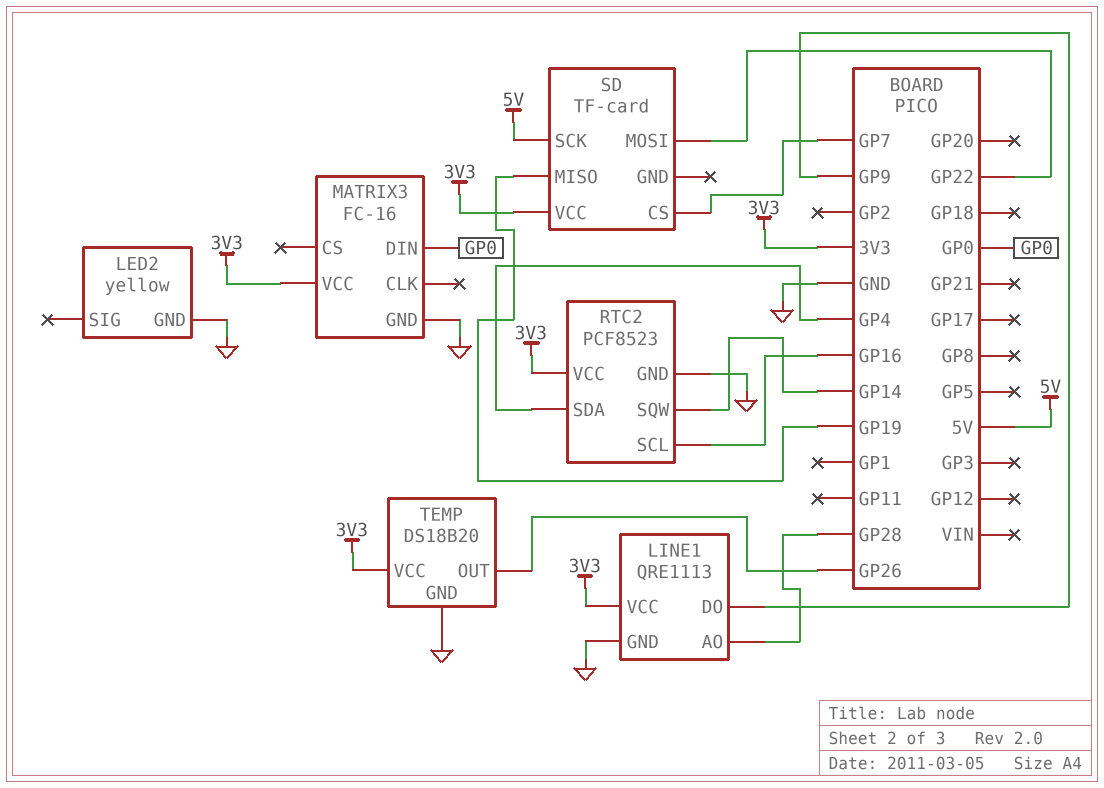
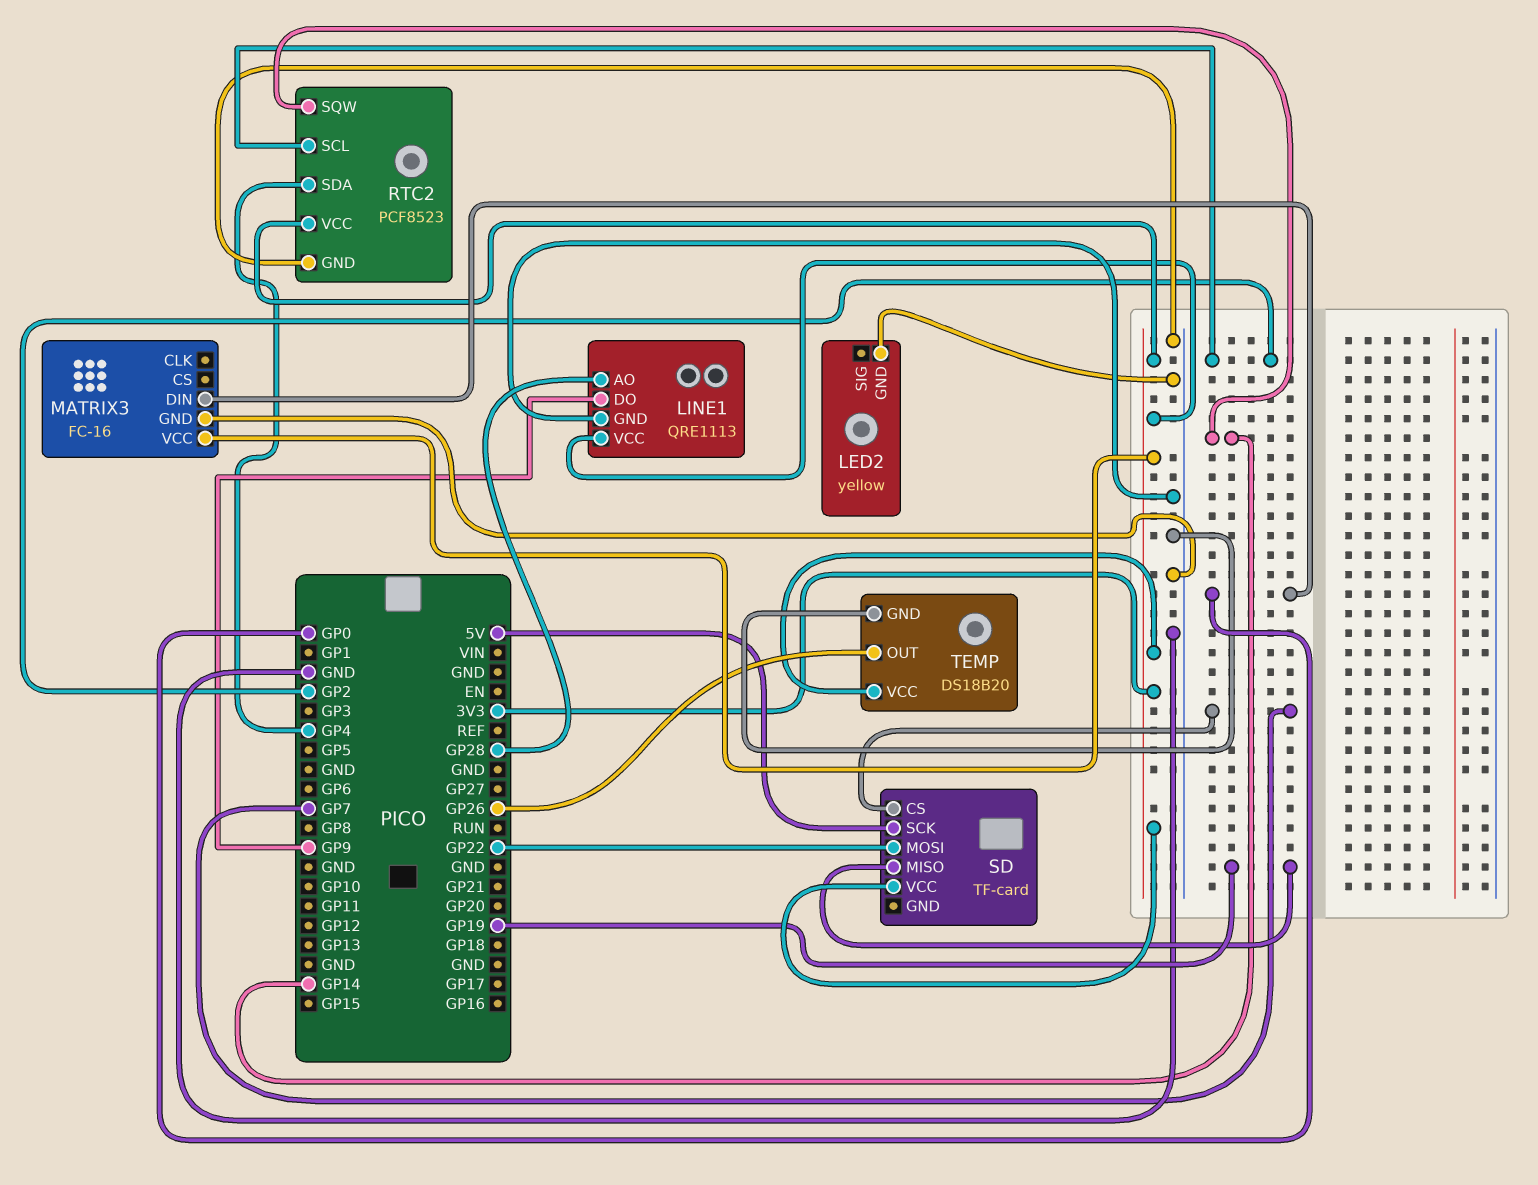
RTC2 pin SCL: GP16 -> GP2

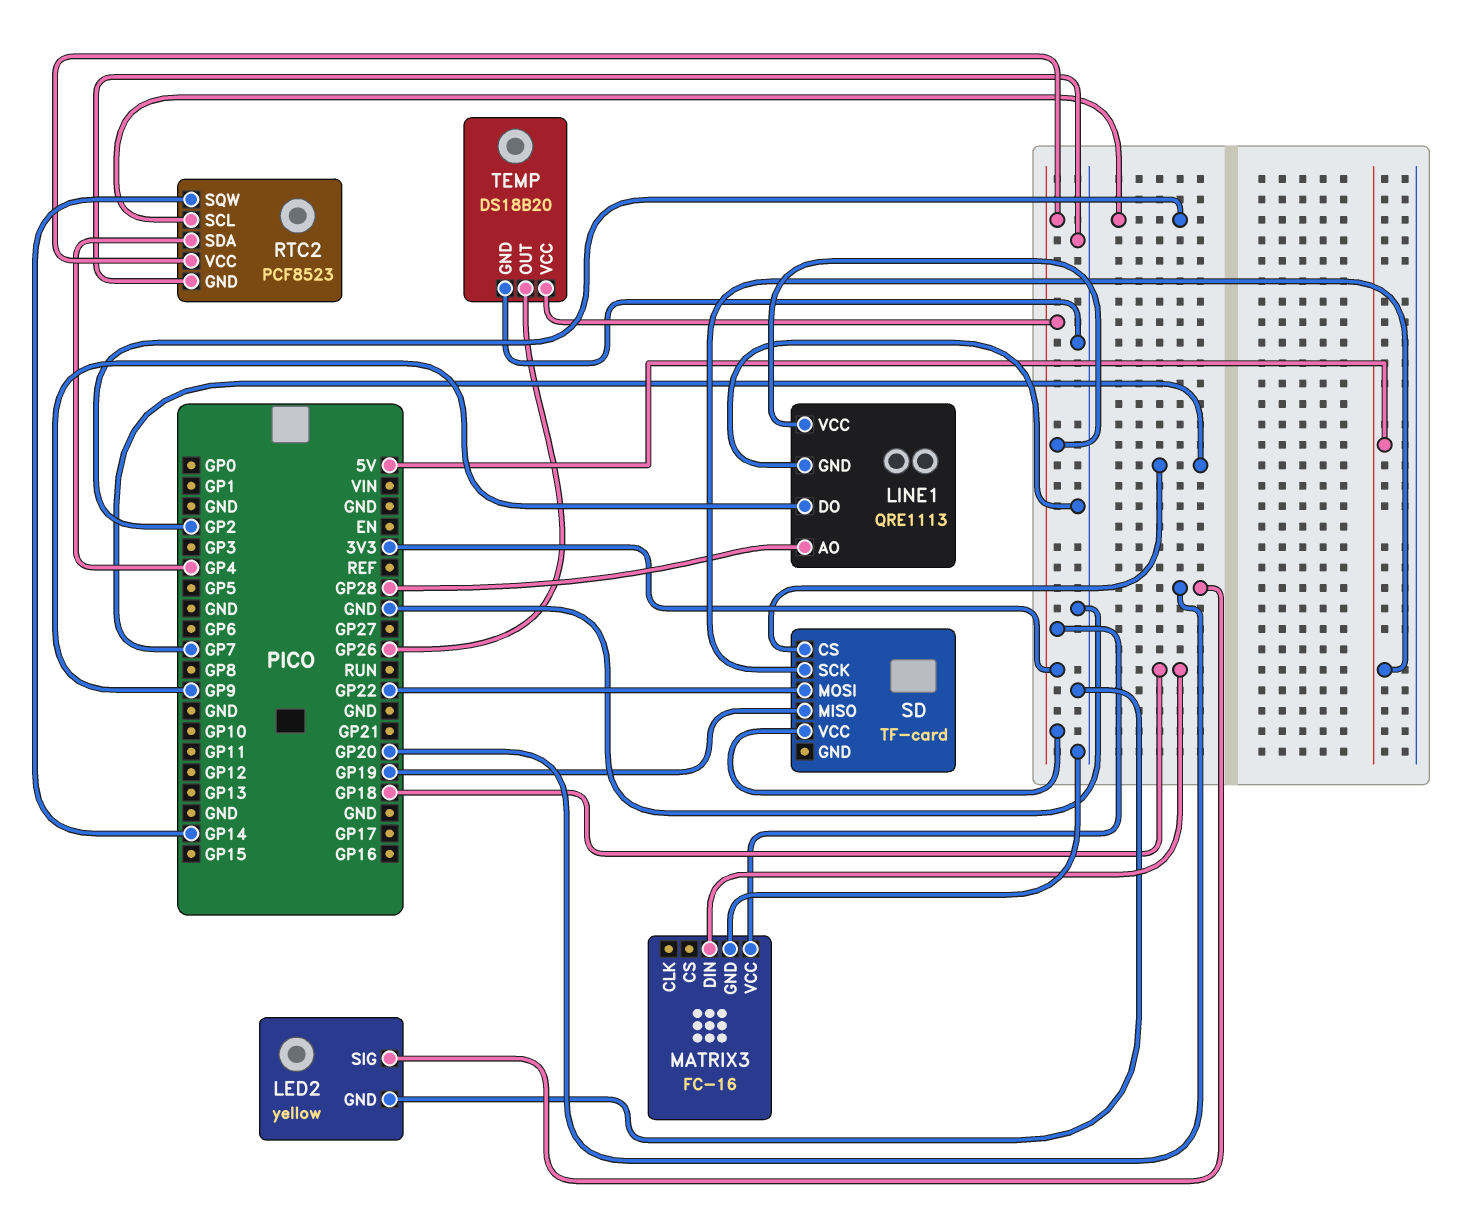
LED2 pin SIG: none -> GP20
MATRIX3 pin DIN: GP0 -> GP18

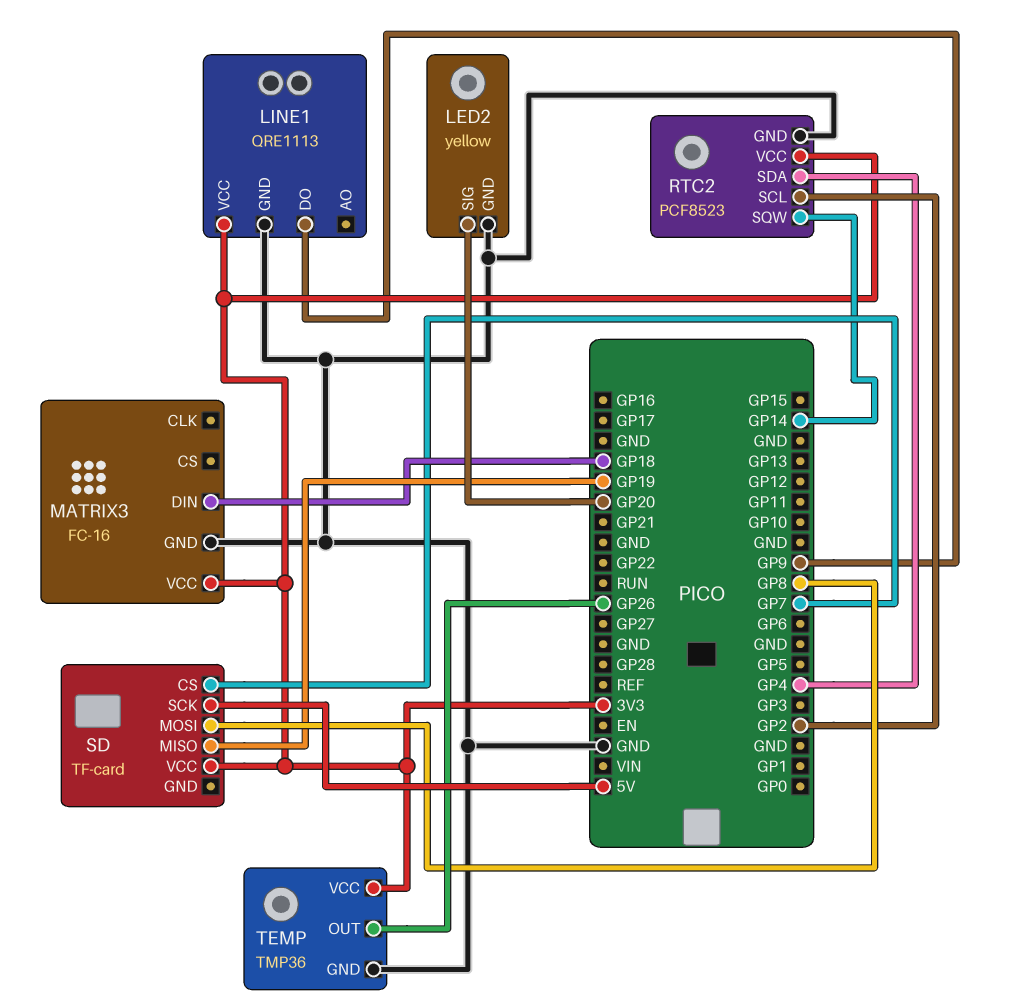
LINE1 pin AO: GP28 -> none
SD pin MOSI: GP22 -> GP8
TEMP: DS18B20 -> TMP36

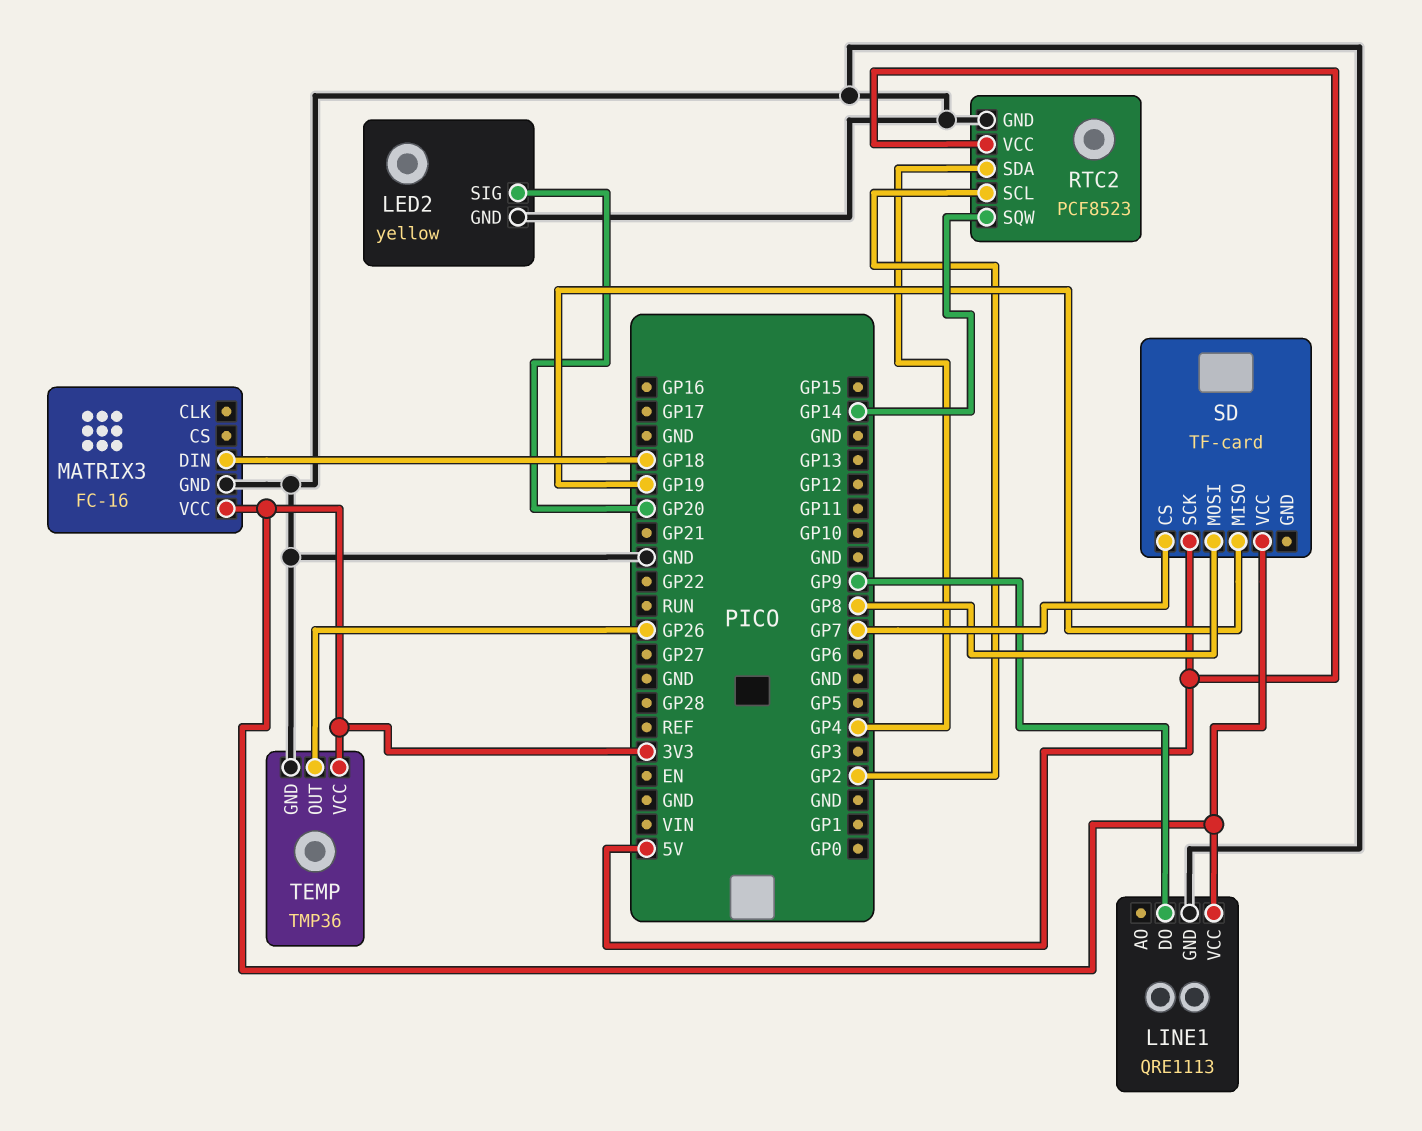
RTC2 pin VCC: 3V3 -> 5V

